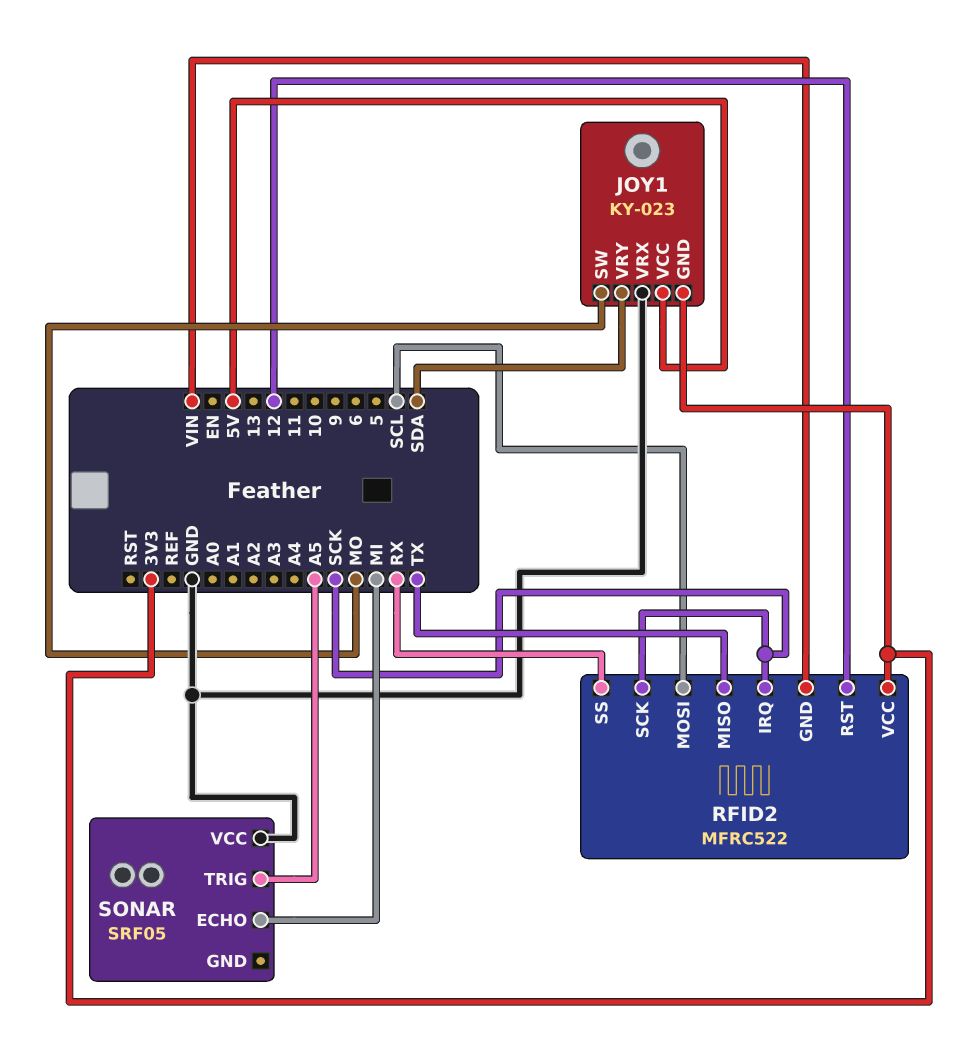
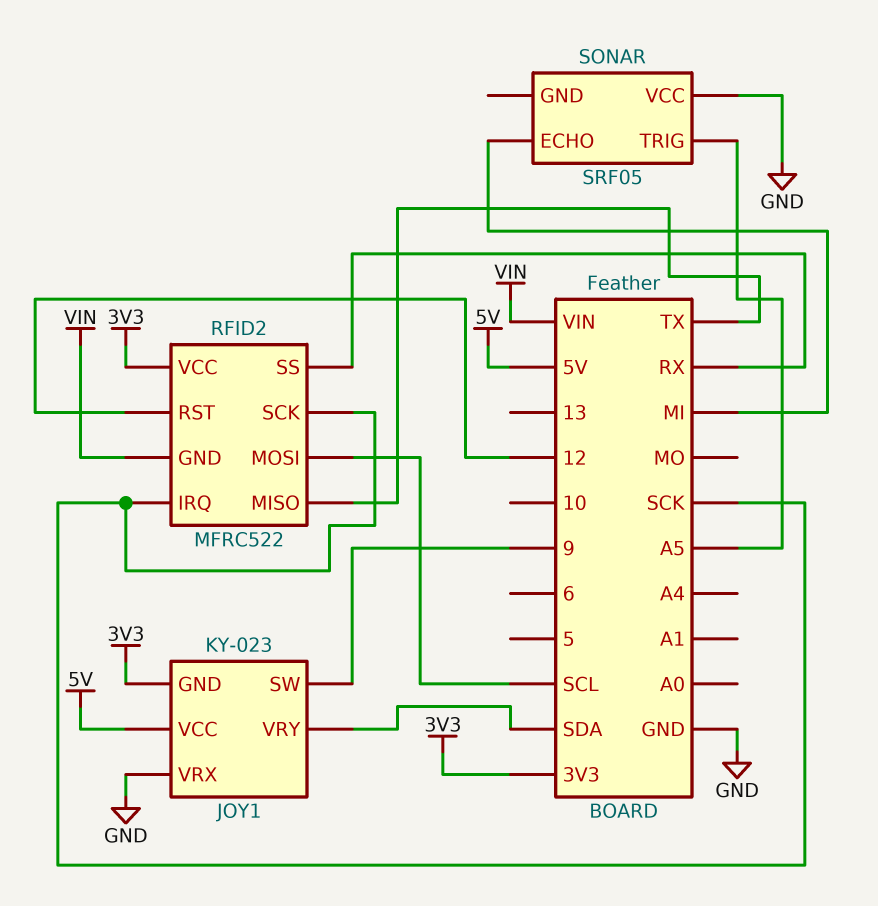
JOY1 pin SW: MO -> 9

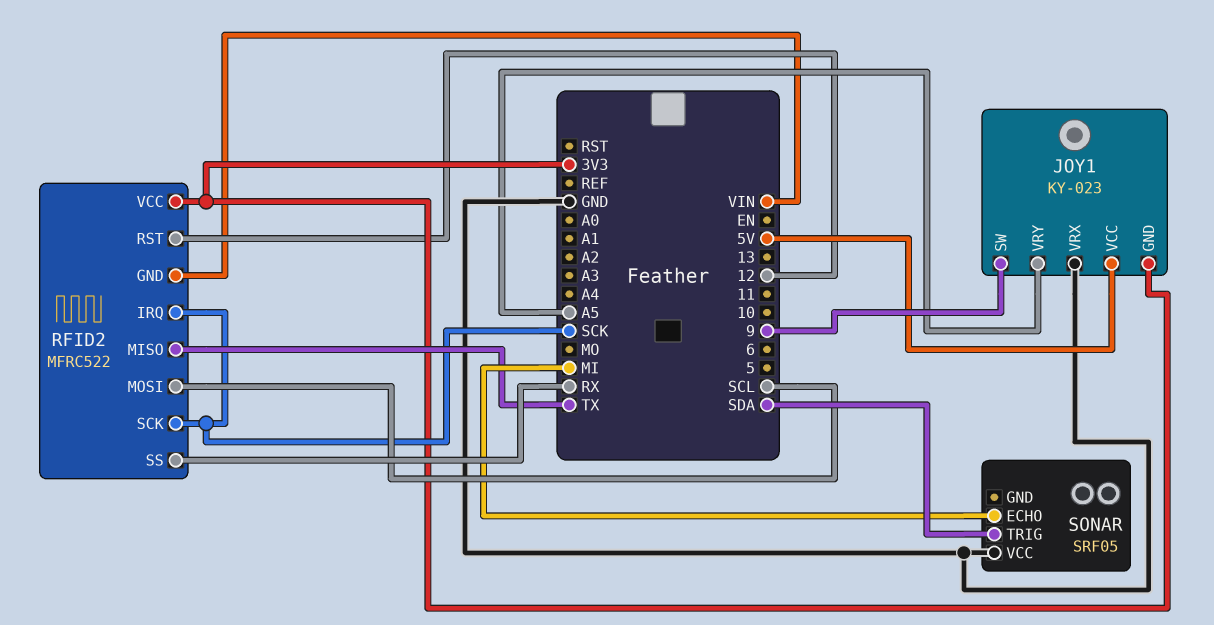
JOY1 pin VRY: SDA -> A5
SONAR pin TRIG: A5 -> SDA

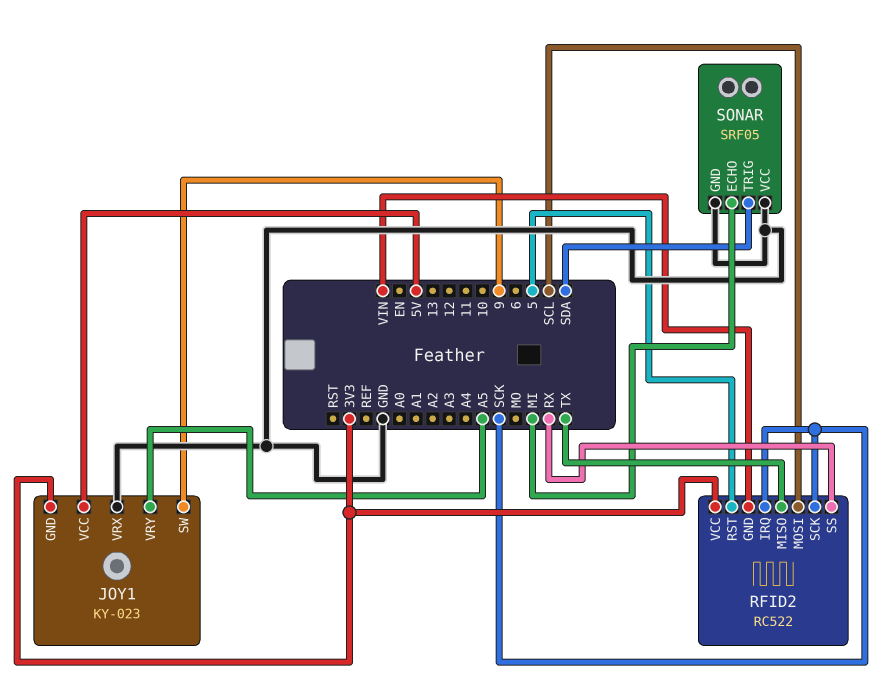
RFID2: MFRC522 -> RC522
RFID2 pin RST: 12 -> 5
SONAR pin GND: none -> GND

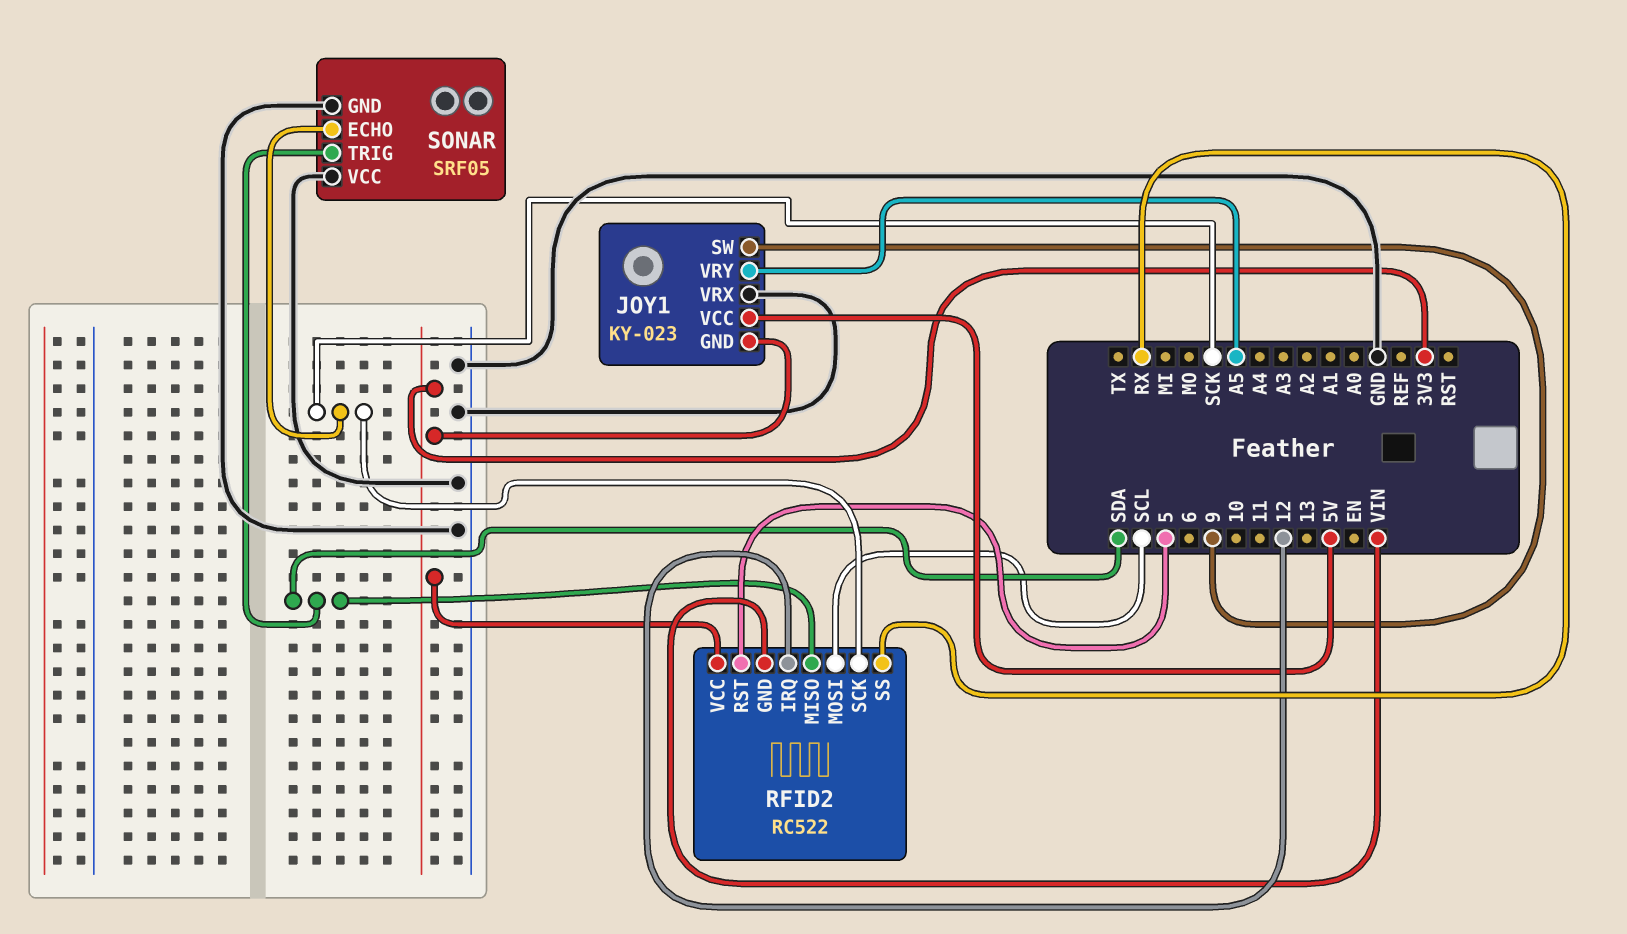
RFID2 pin IRQ: SCK -> 12
RFID2 pin MISO: TX -> SDA
SONAR pin ECHO: MI -> SCK

